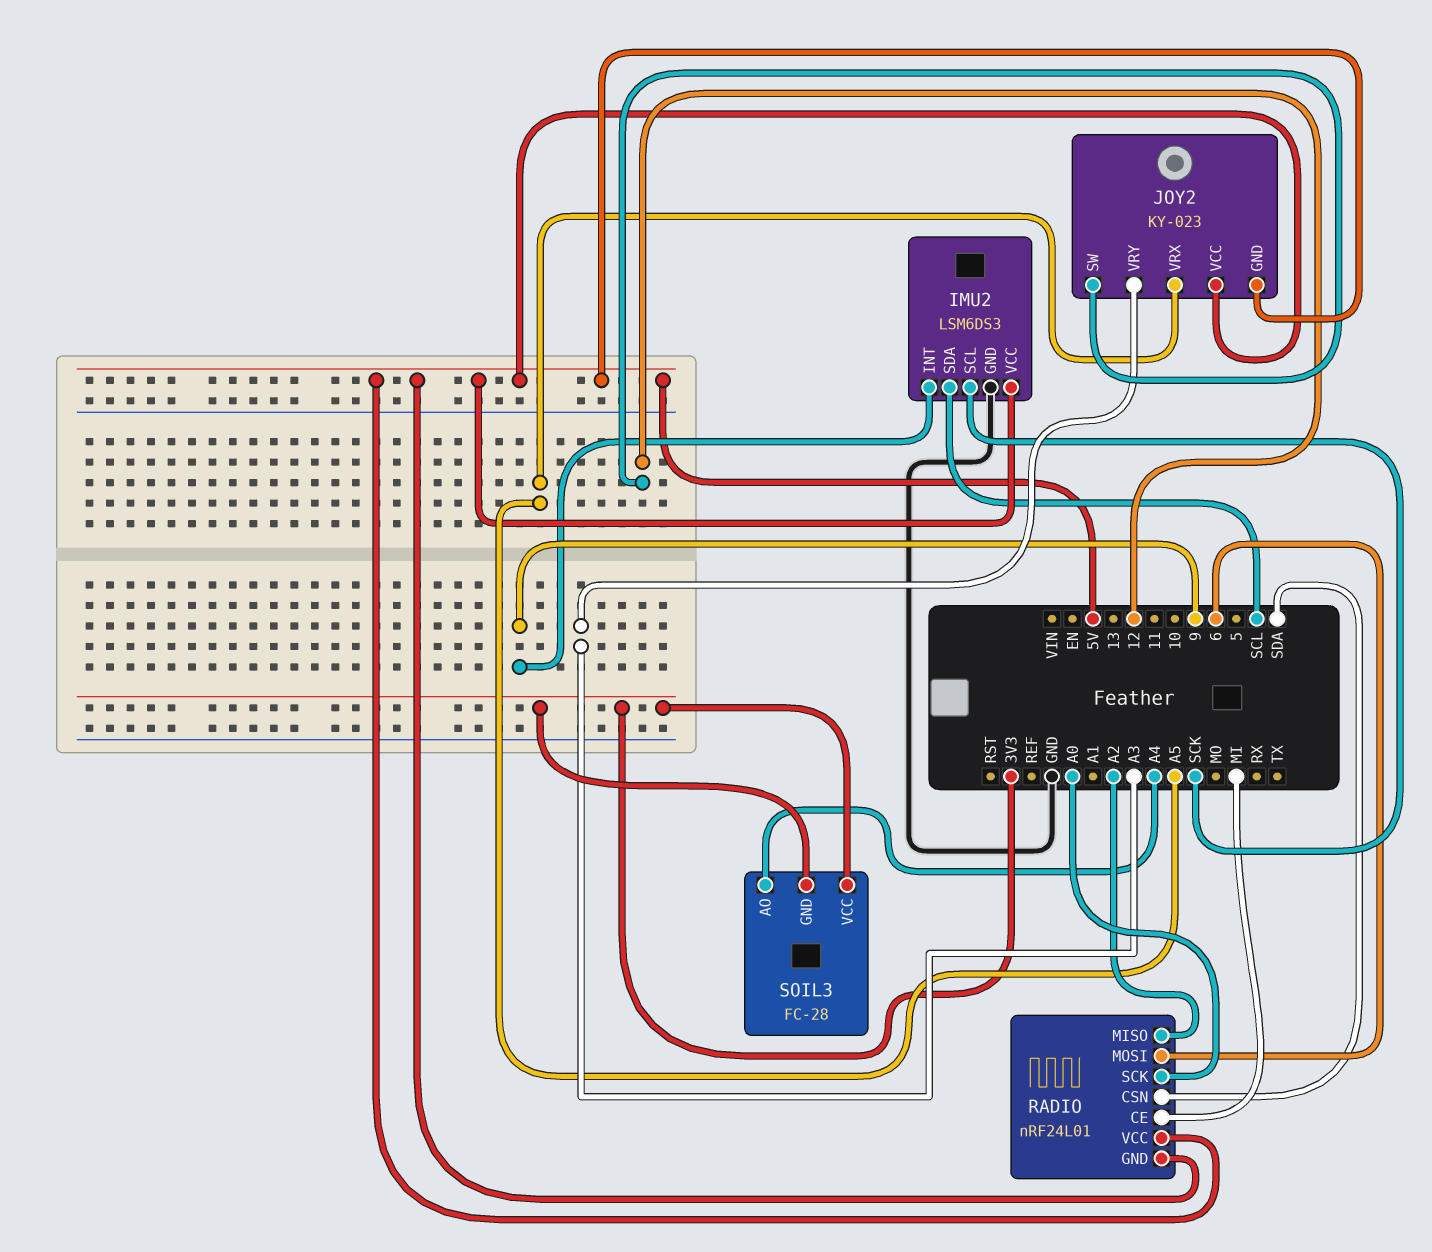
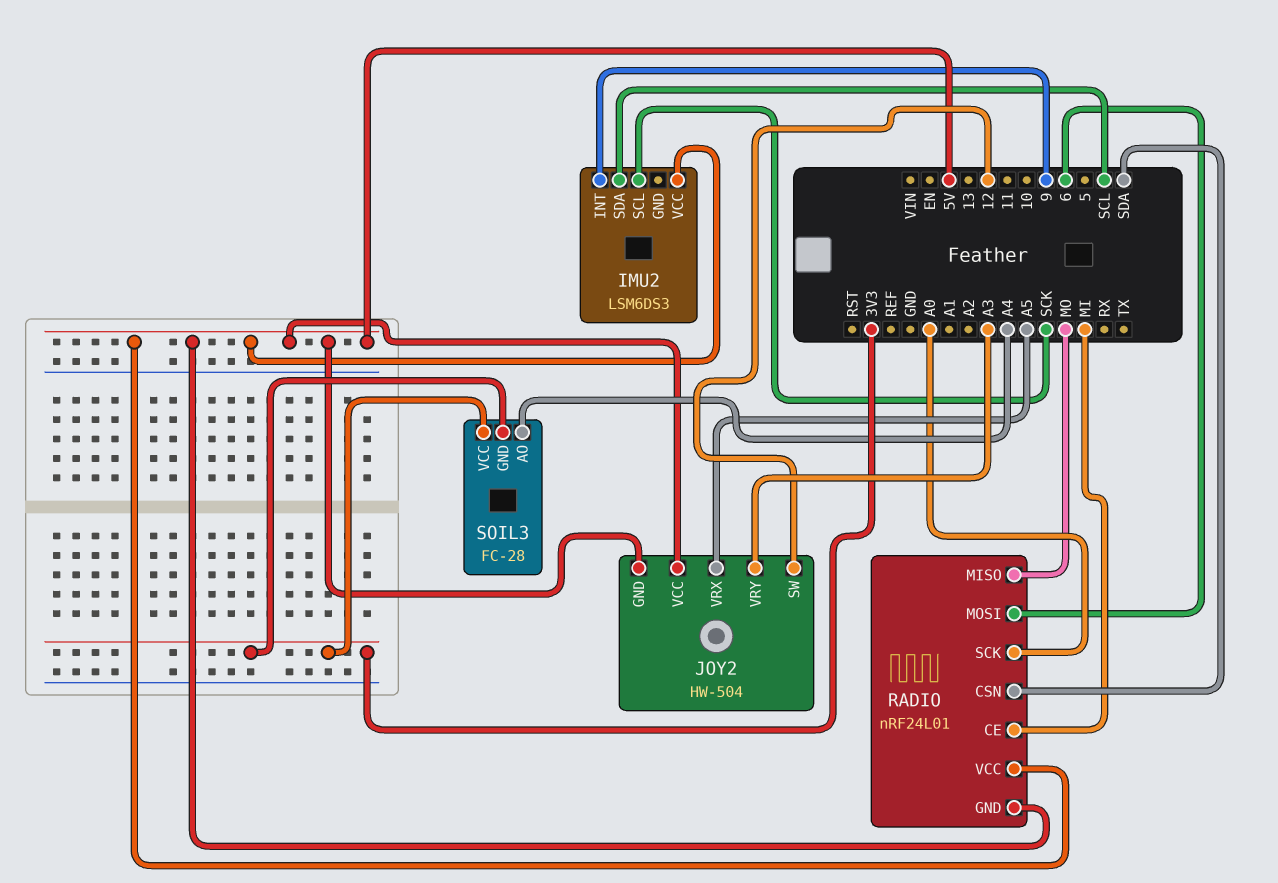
IMU2 pin GND: GND -> none
JOY2: KY-023 -> HW-504
RADIO pin MISO: A2 -> MO

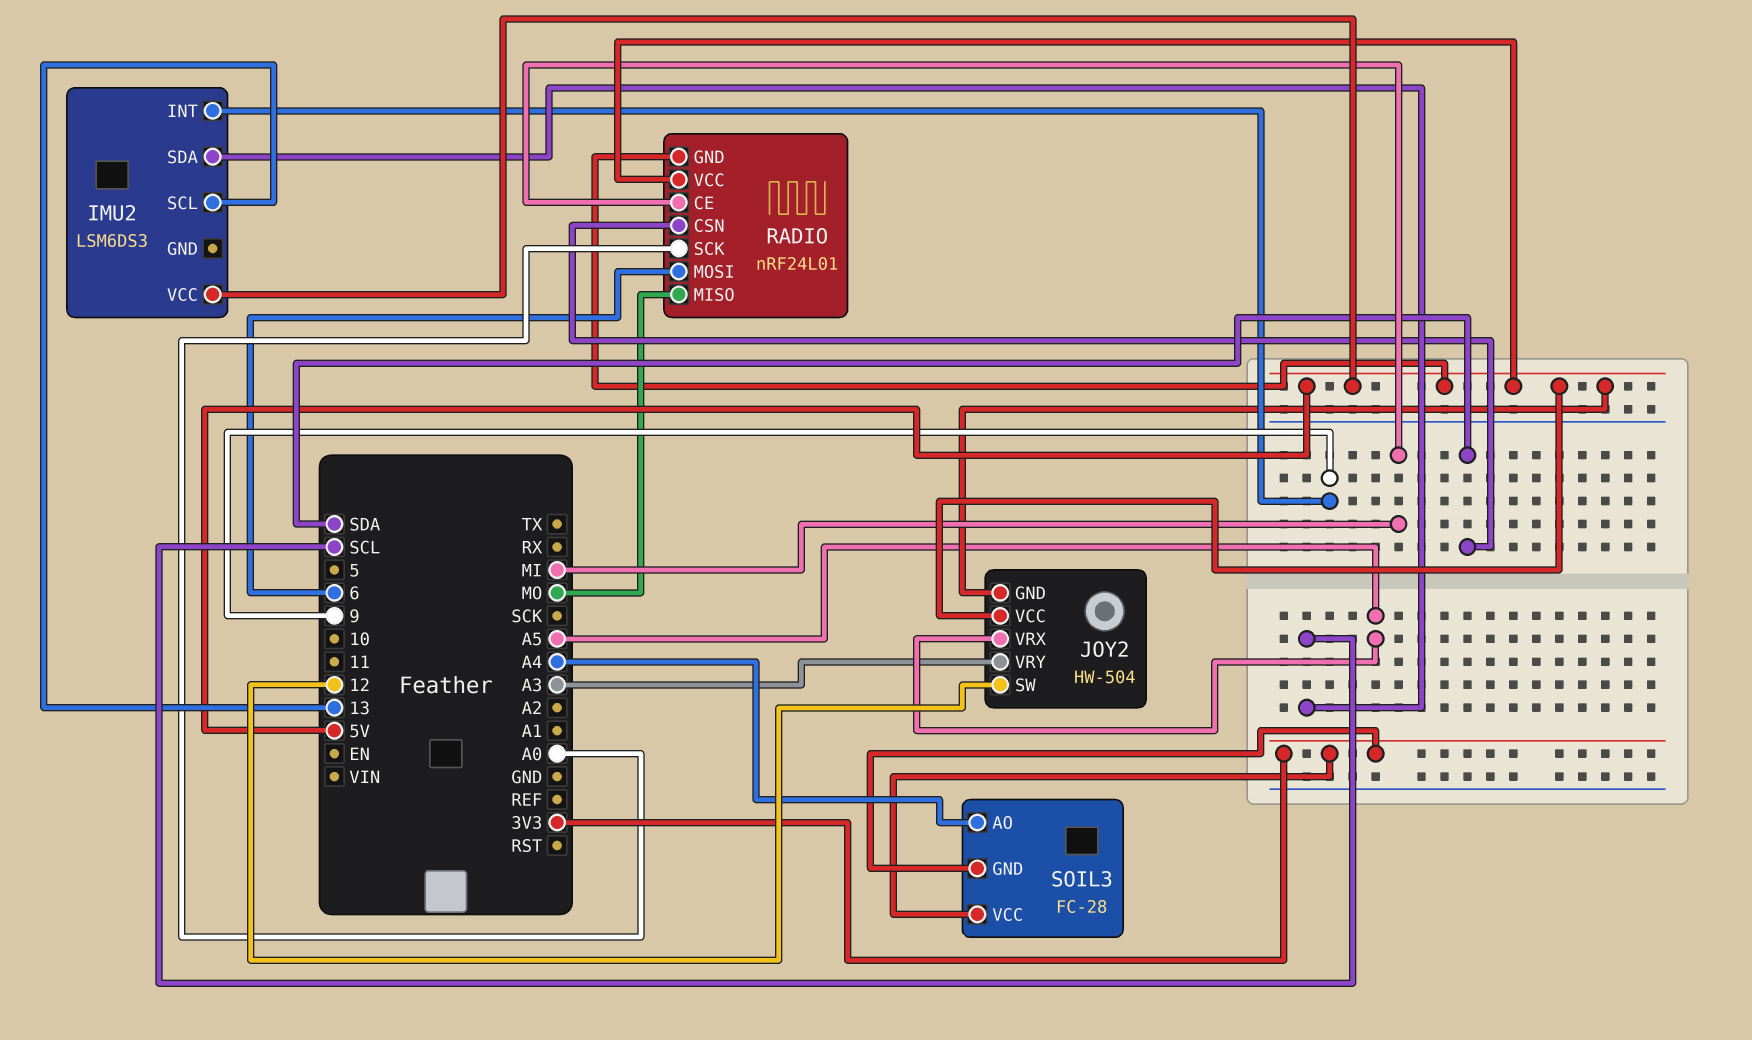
IMU2 pin SCL: SCK -> 13

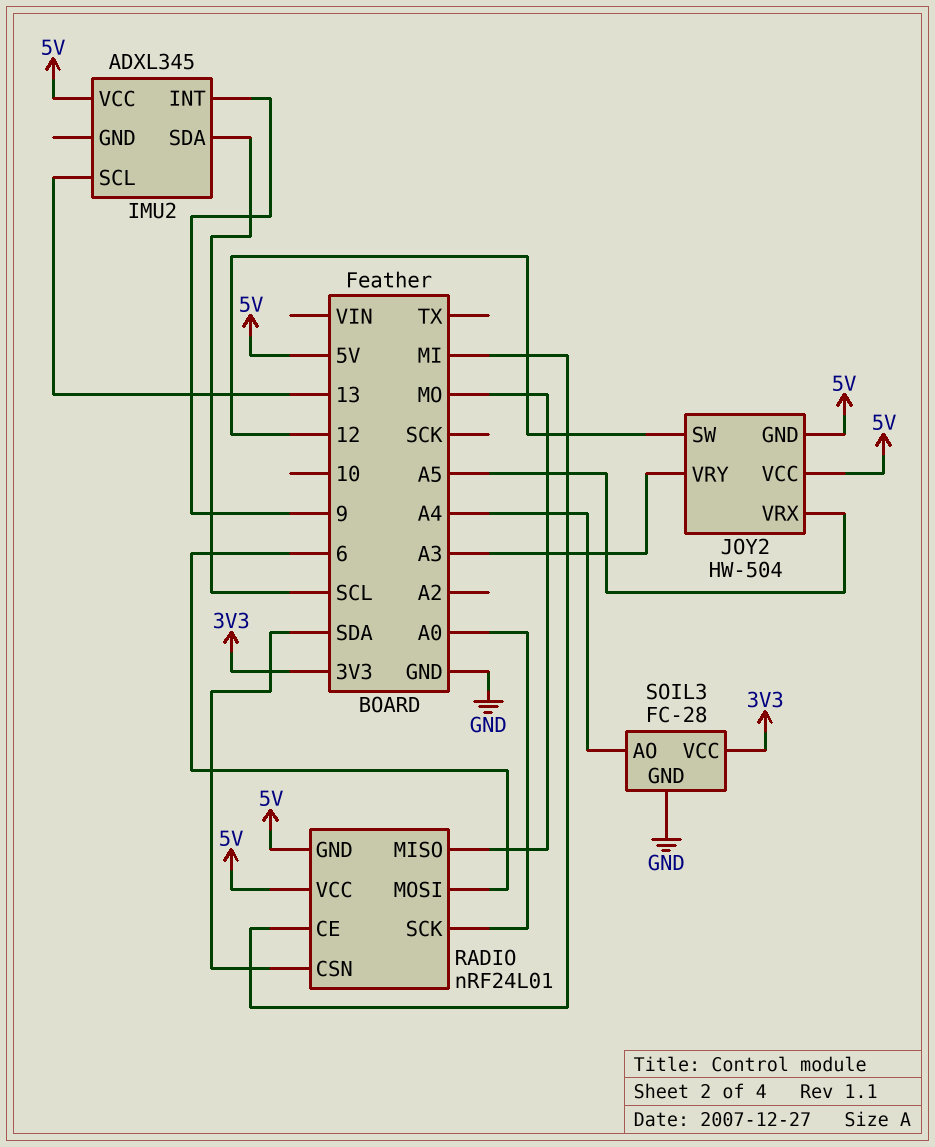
IMU2: LSM6DS3 -> ADXL345
SOIL3 pin GND: 3V3 -> GND

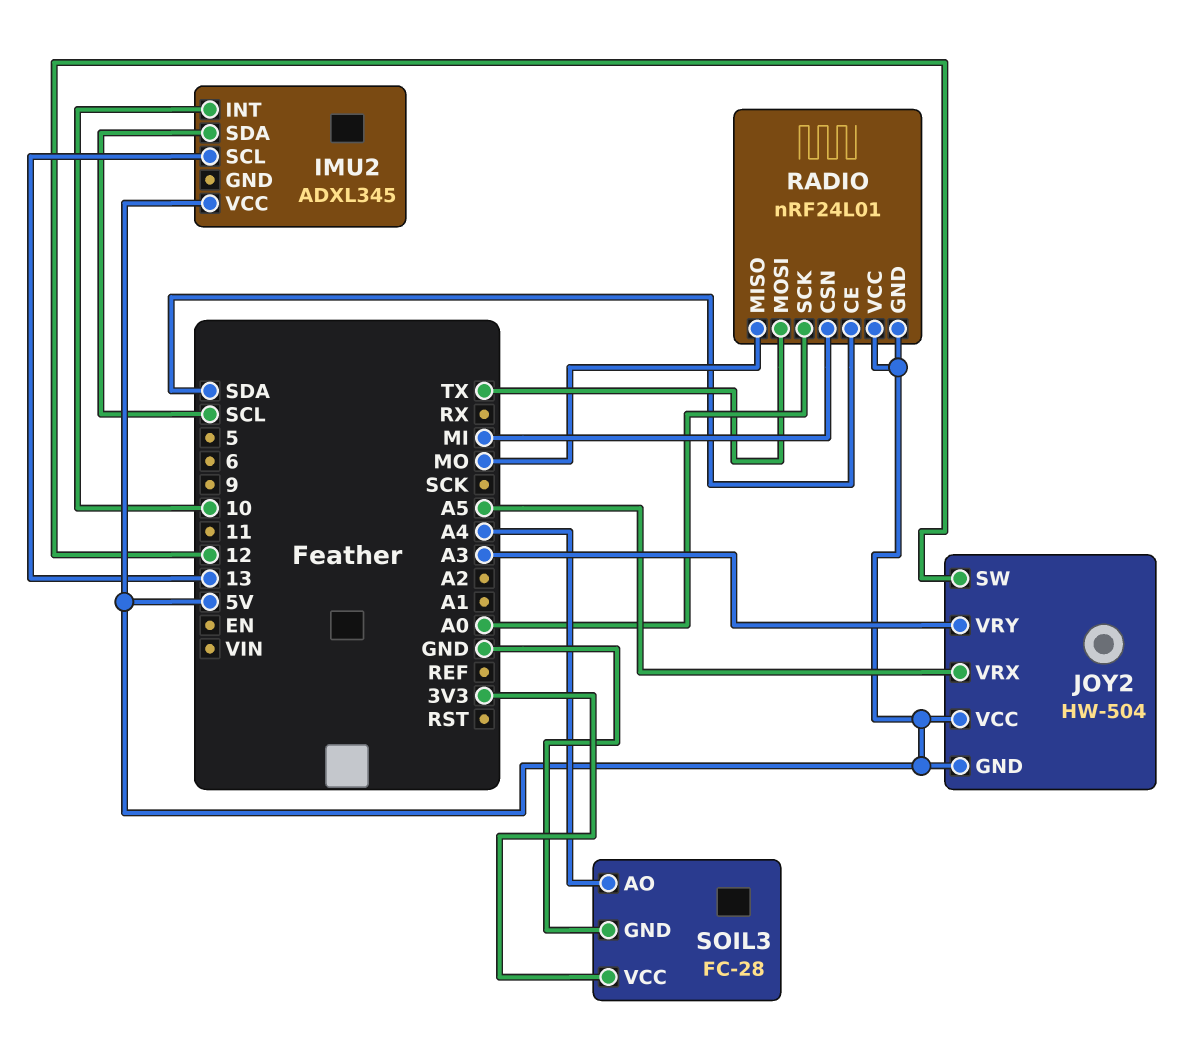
IMU2 pin INT: 9 -> 10
RADIO pin CE: MI -> SDA
RADIO pin CSN: SDA -> MI
RADIO pin MOSI: 6 -> TX

